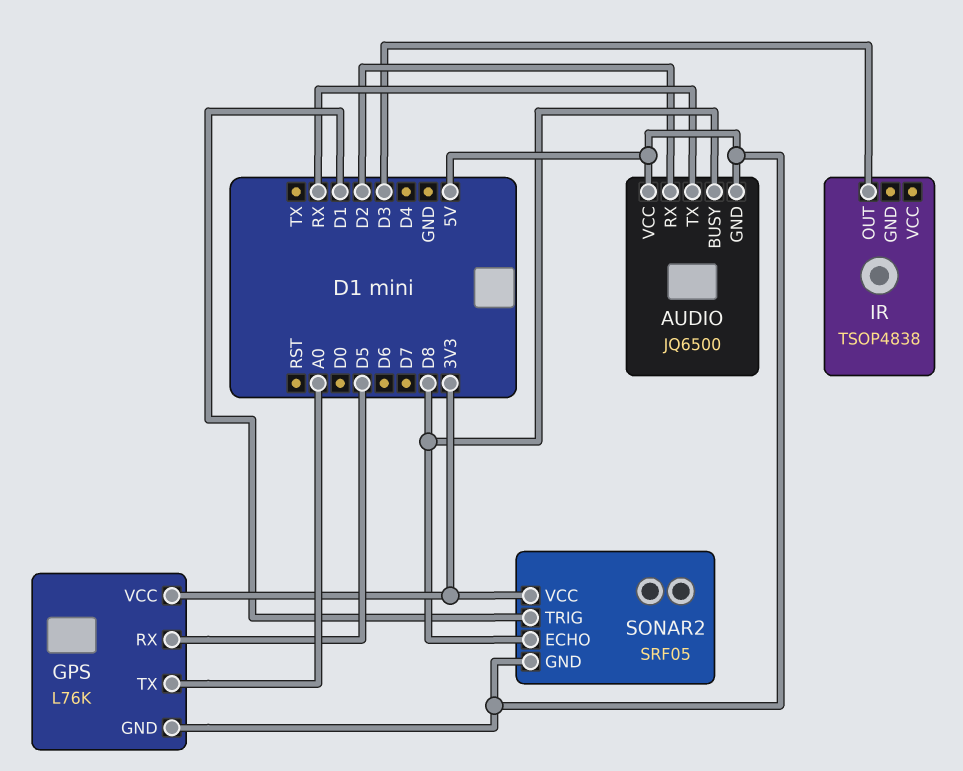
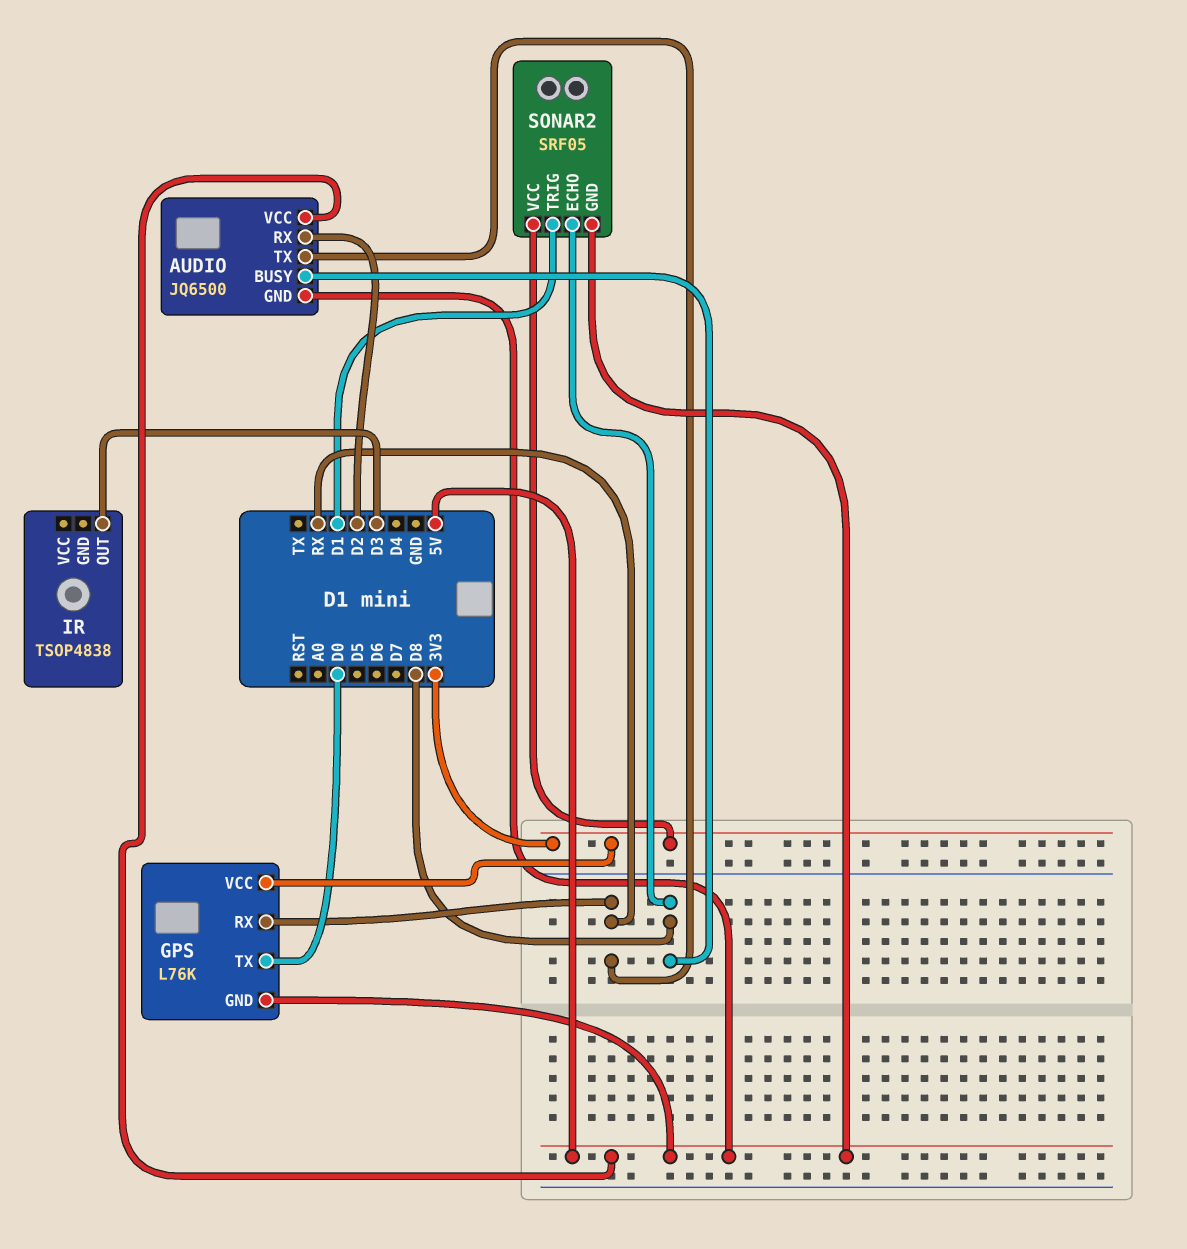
GPS pin RX: D5 -> RX
GPS pin TX: A0 -> D0

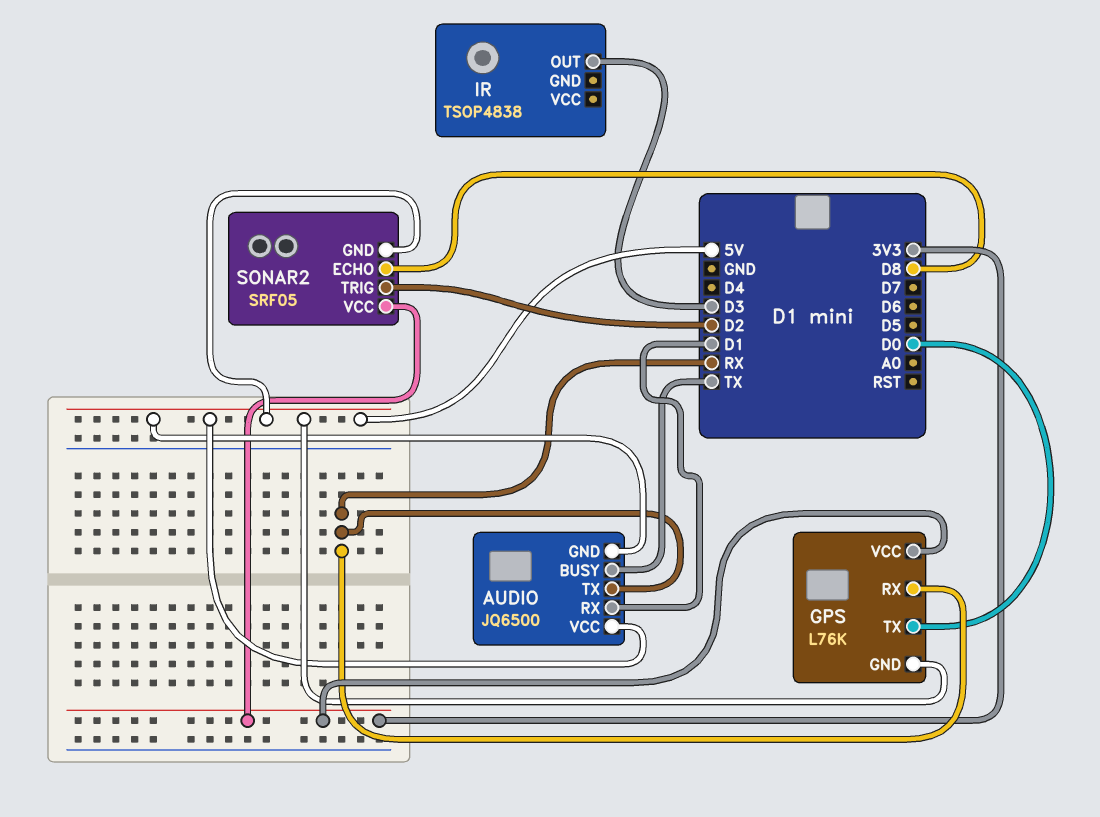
AUDIO pin BUSY: D8 -> TX
AUDIO pin RX: D2 -> D1
SONAR2 pin TRIG: D1 -> D2

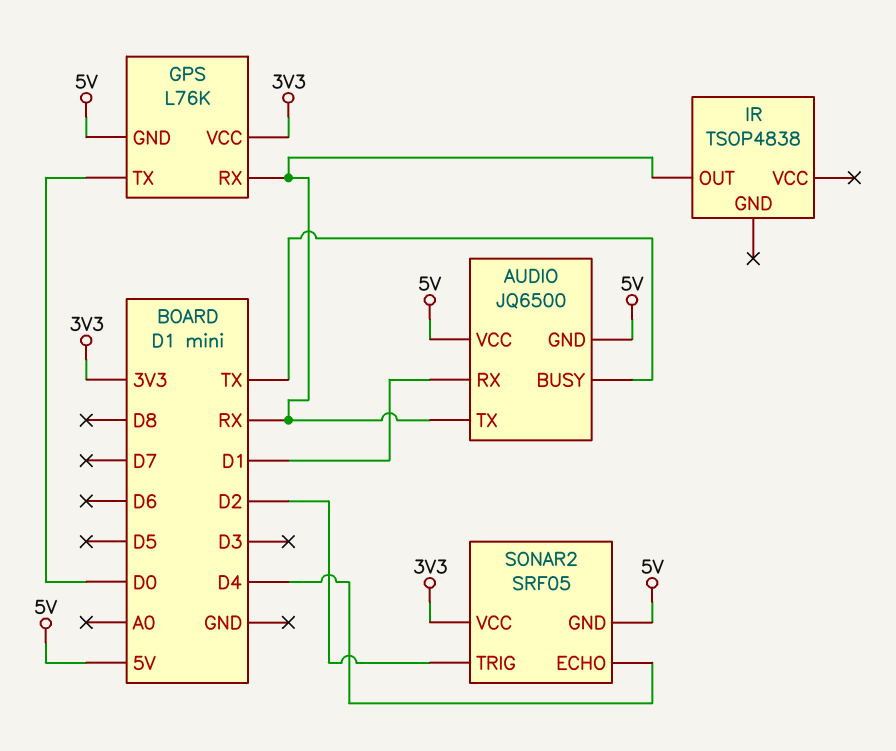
IR pin OUT: D3 -> RX
SONAR2 pin ECHO: D8 -> D4

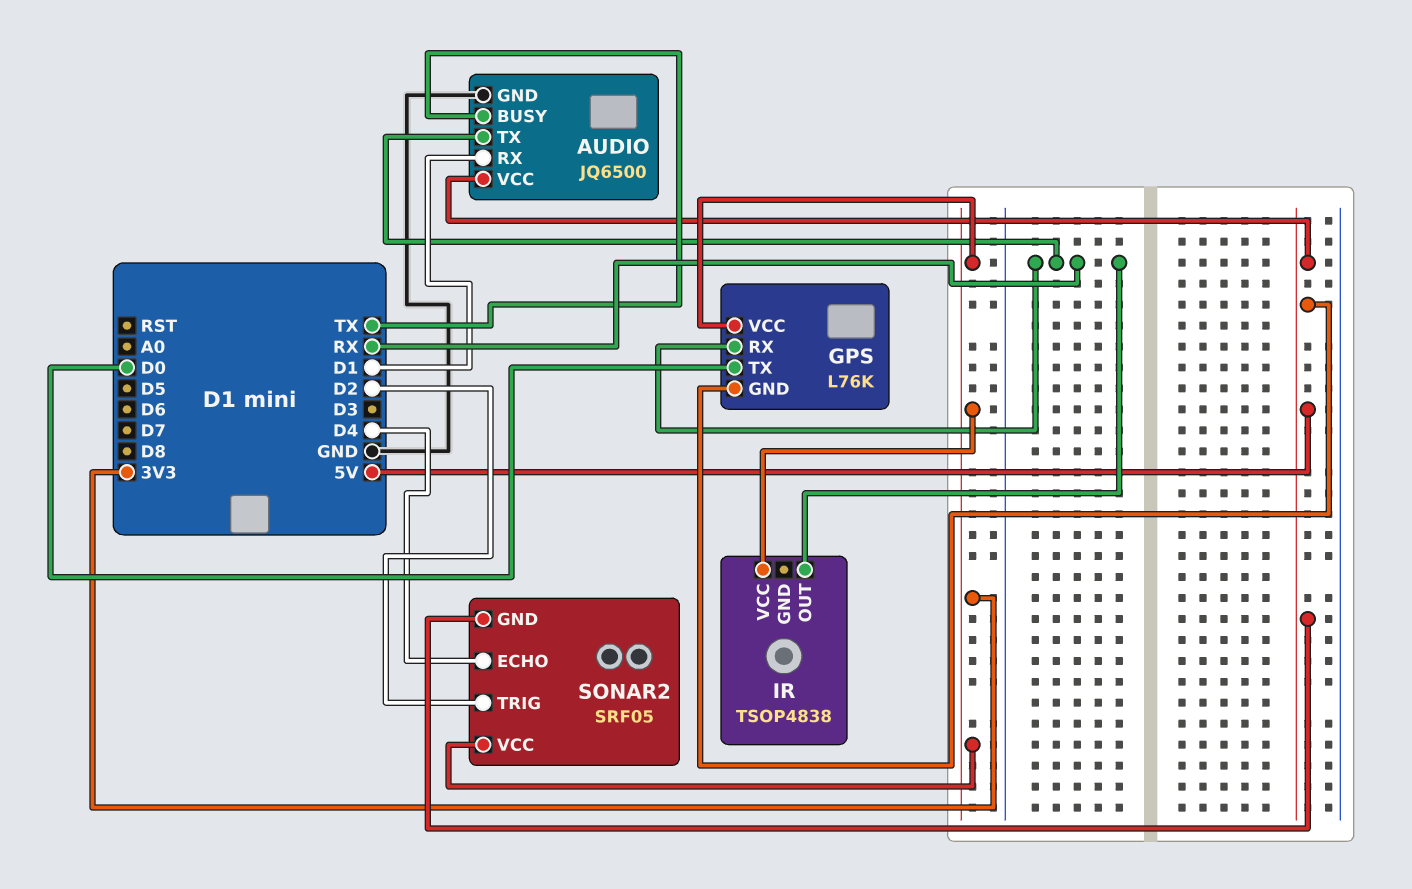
AUDIO pin GND: 5V -> GND
IR pin VCC: none -> 3V3

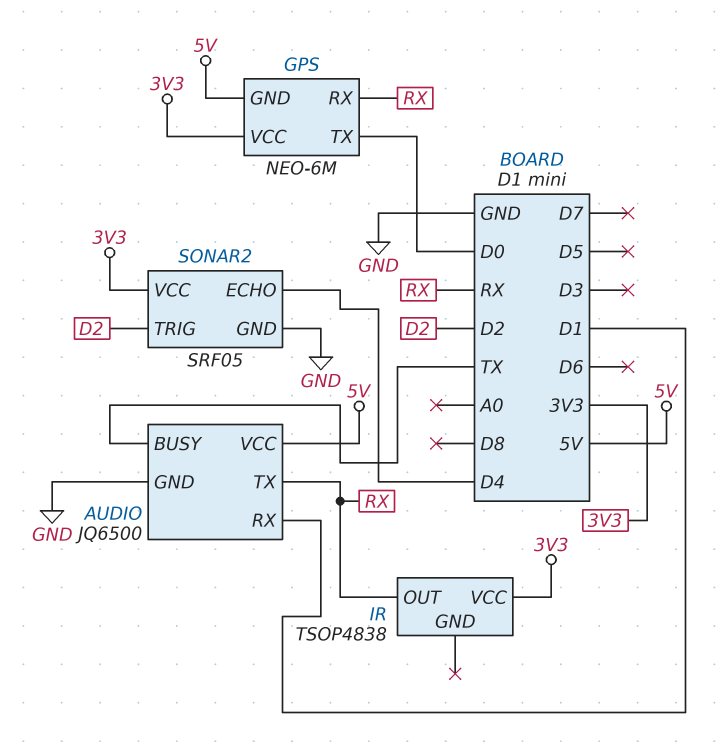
GPS: L76K -> NEO-6M
SONAR2 pin GND: 5V -> GND

